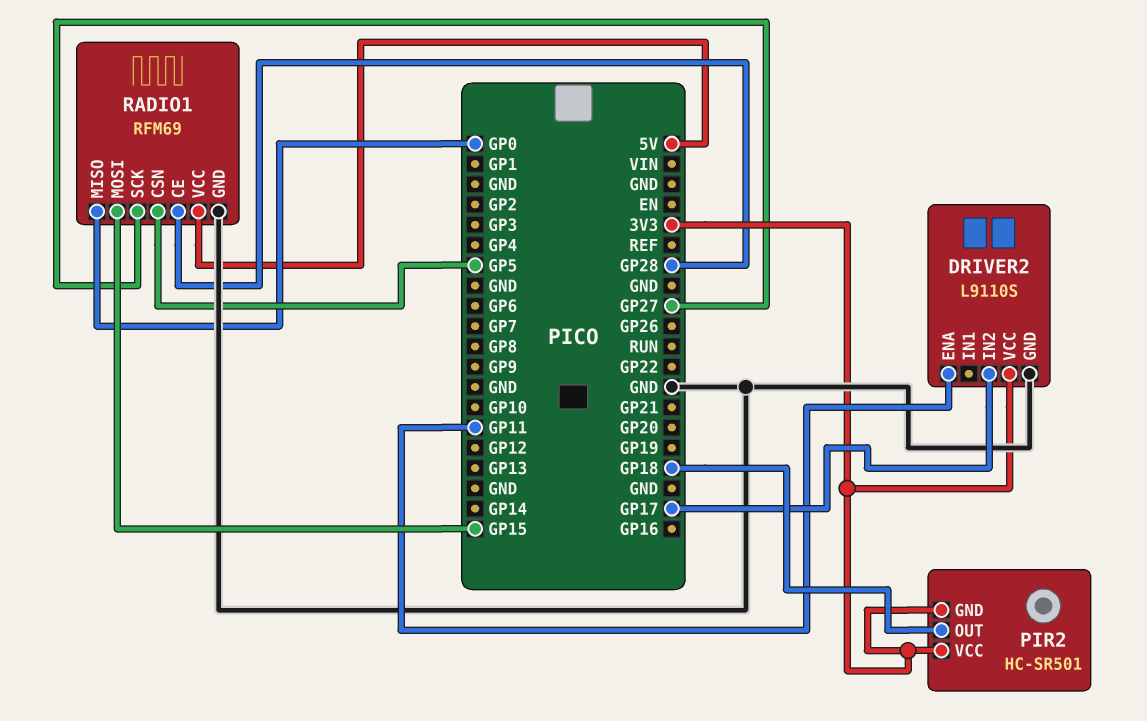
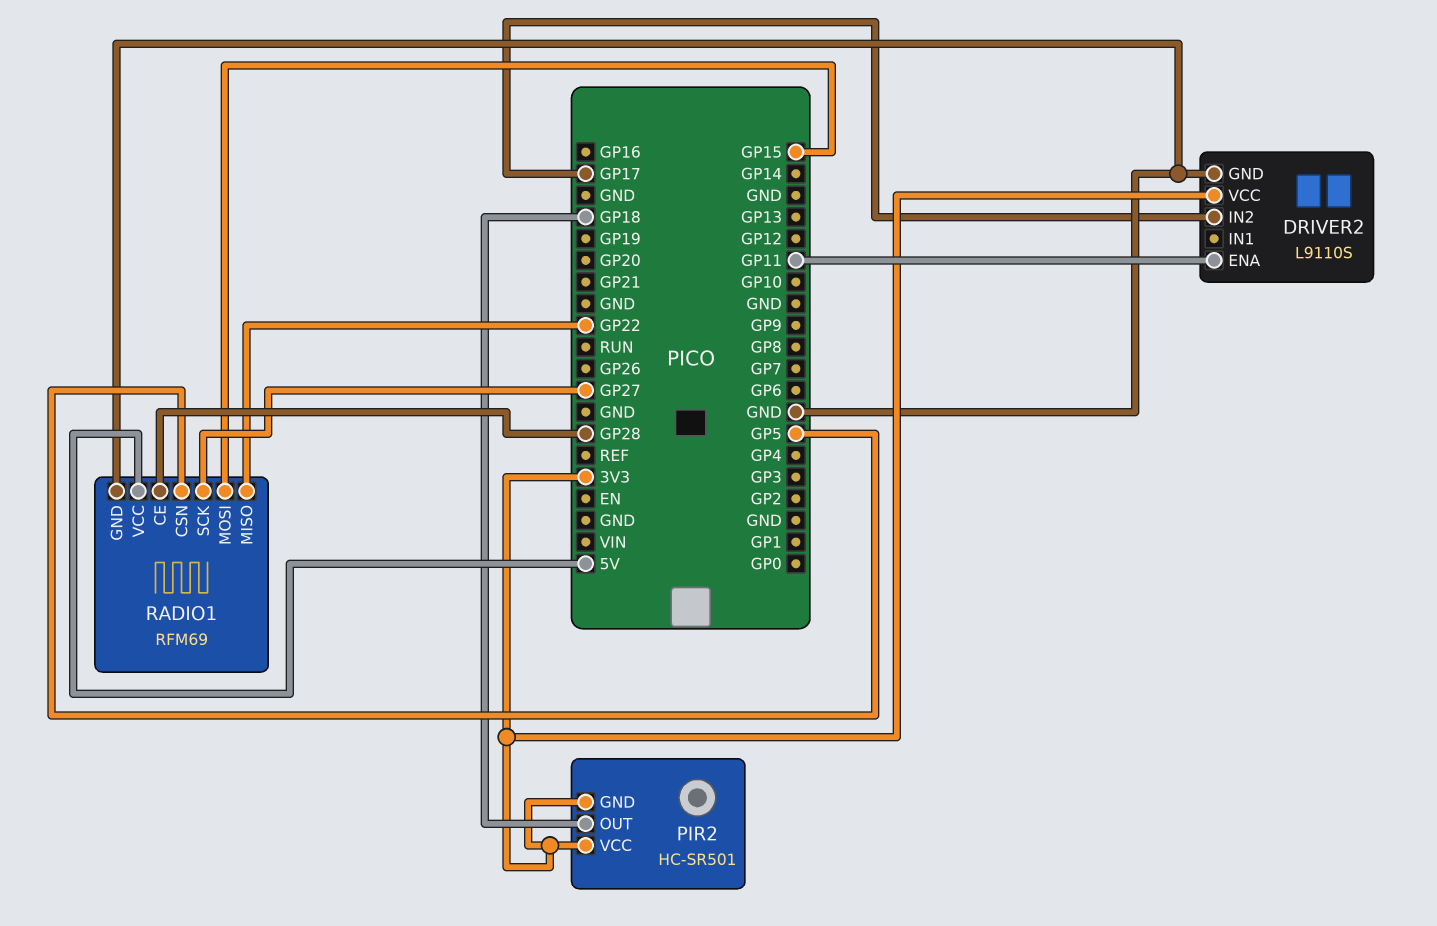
RADIO1 pin MISO: GP0 -> GP22

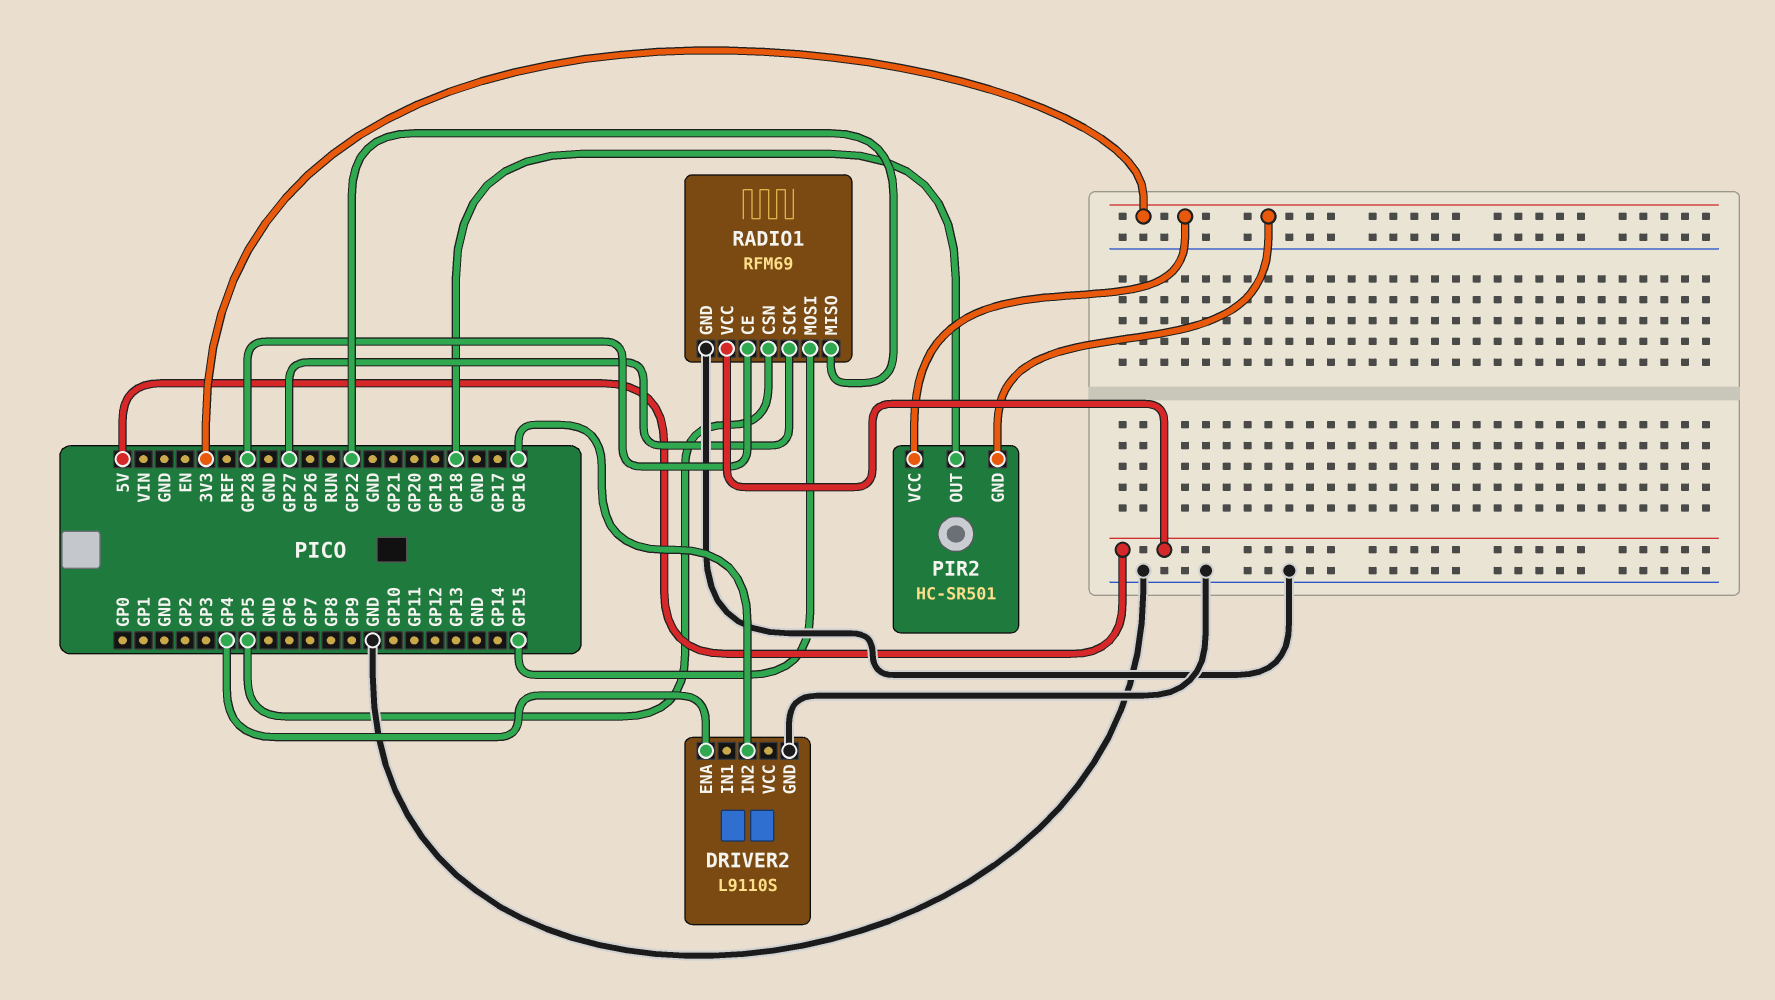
DRIVER2 pin ENA: GP11 -> GP4
DRIVER2 pin IN2: GP17 -> GP16
DRIVER2 pin VCC: 3V3 -> none

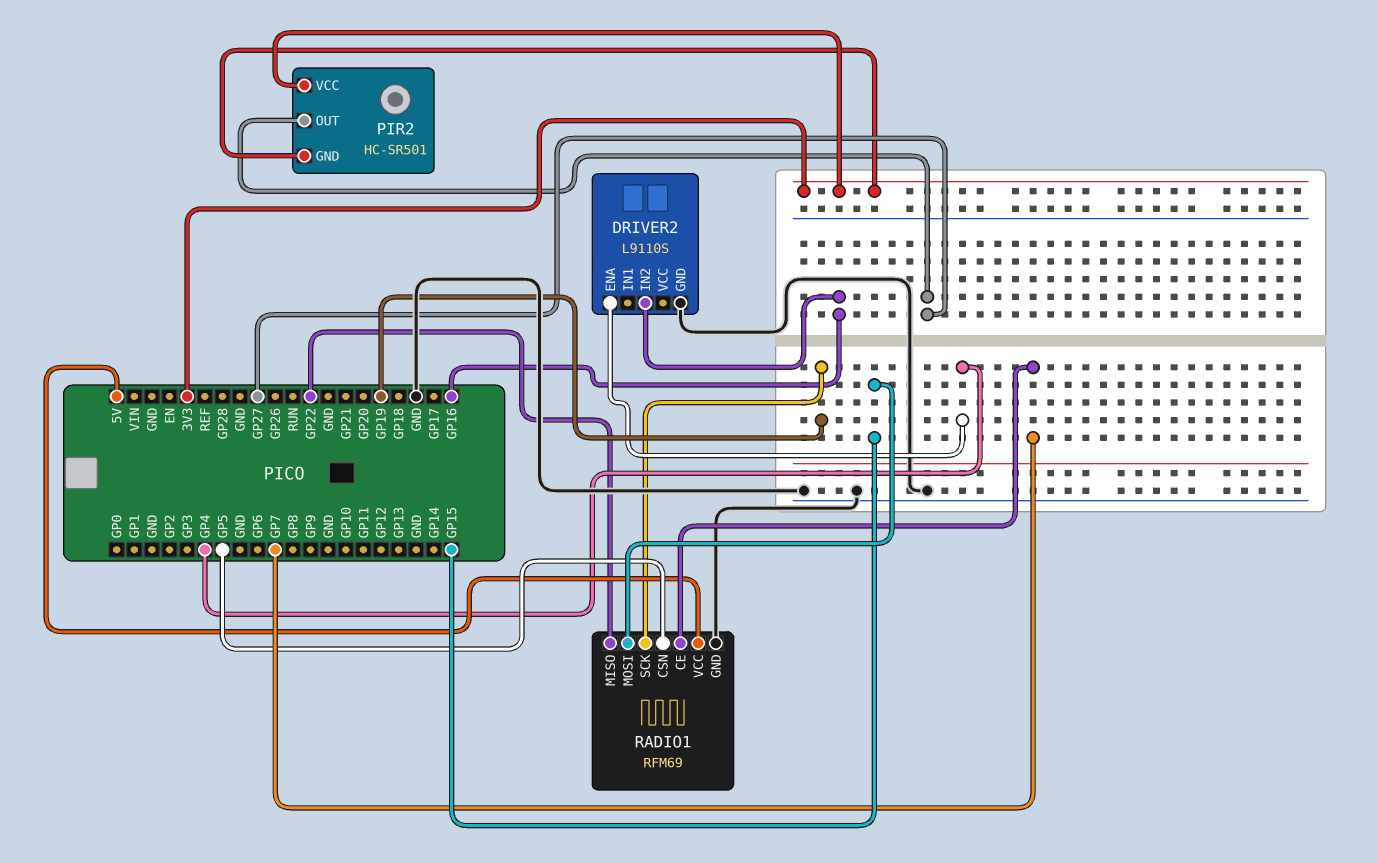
PIR2 pin OUT: GP18 -> GP27
RADIO1 pin CE: GP28 -> GP7
RADIO1 pin SCK: GP27 -> GP19

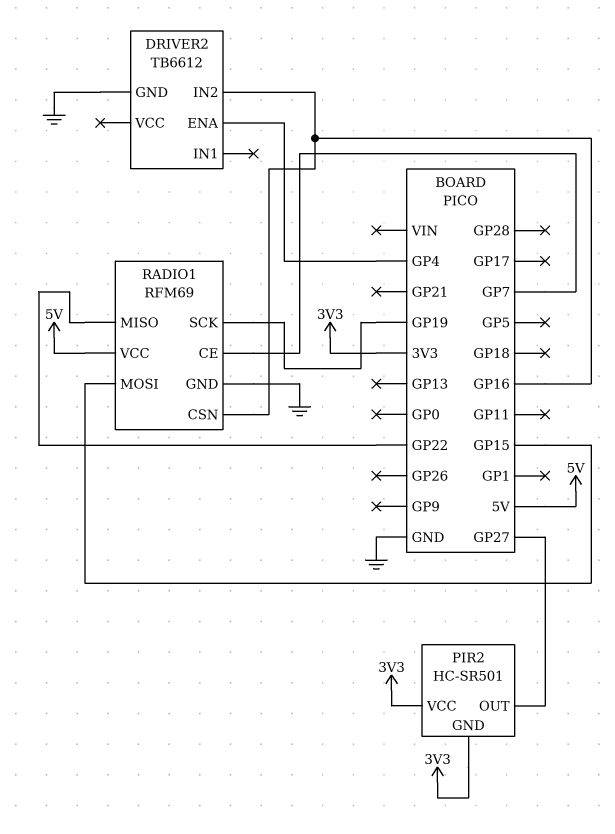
DRIVER2: L9110S -> TB6612
RADIO1 pin CSN: GP5 -> GP16

